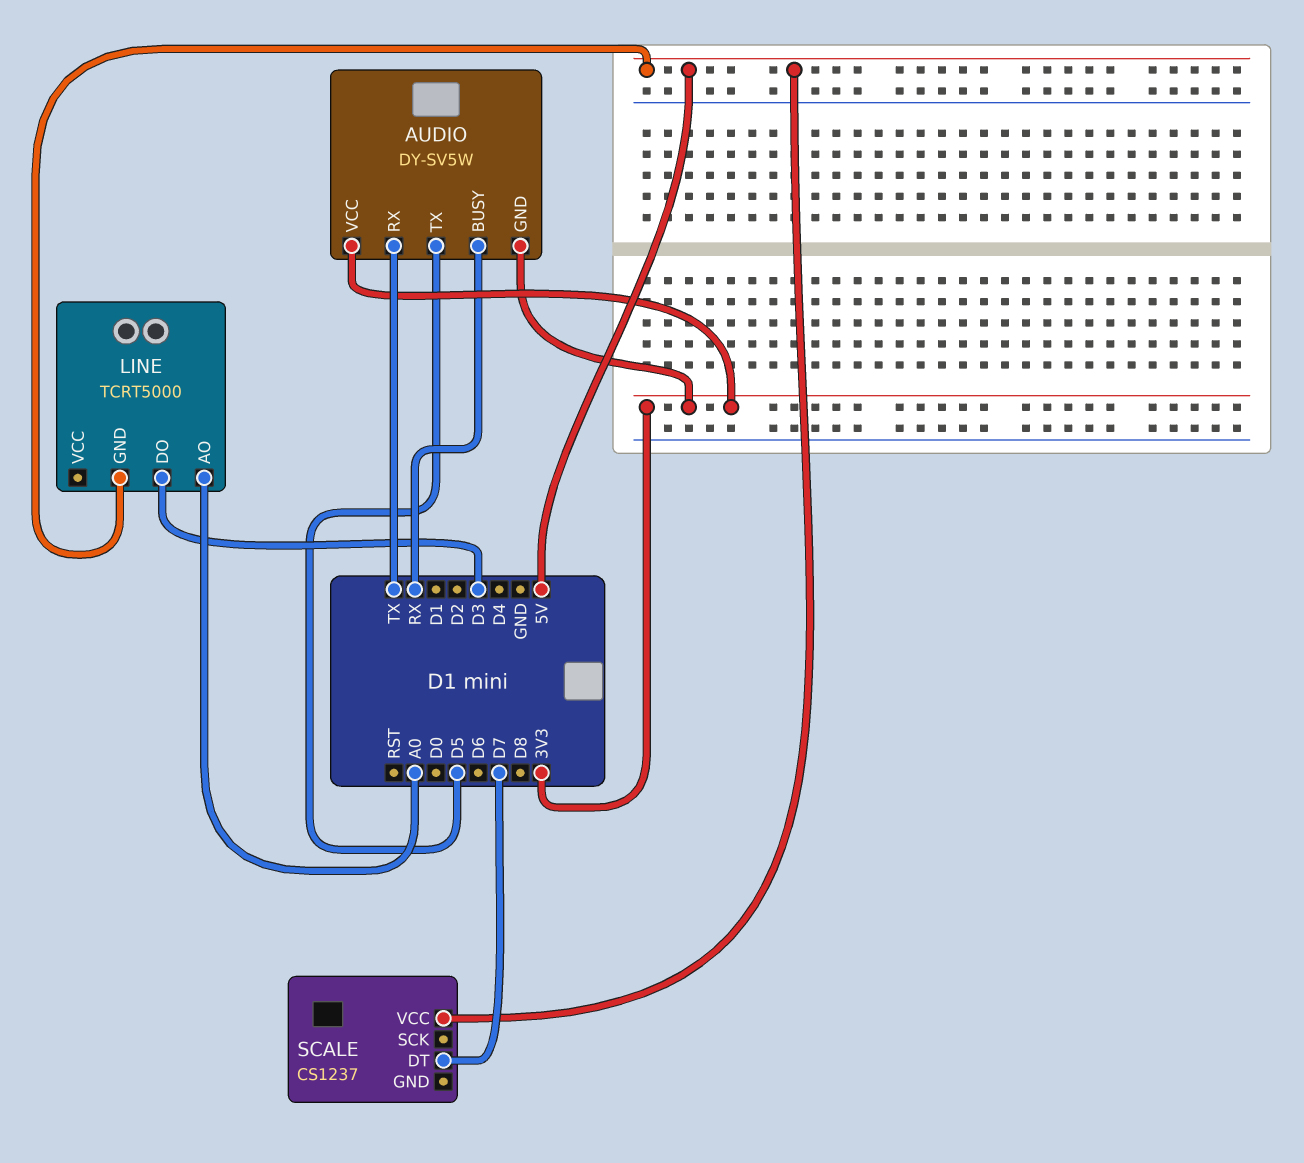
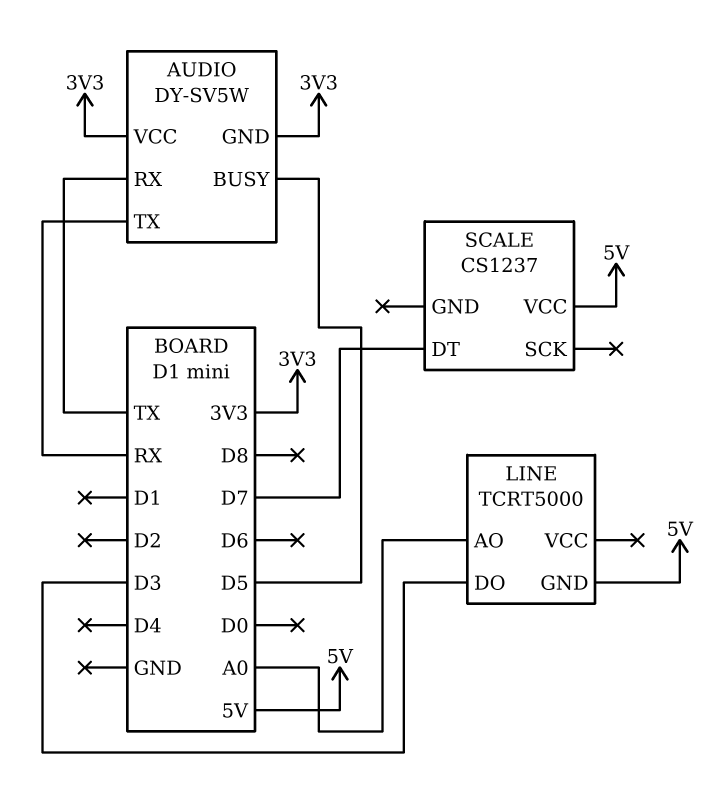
AUDIO pin BUSY: RX -> D5
AUDIO pin TX: D5 -> RX

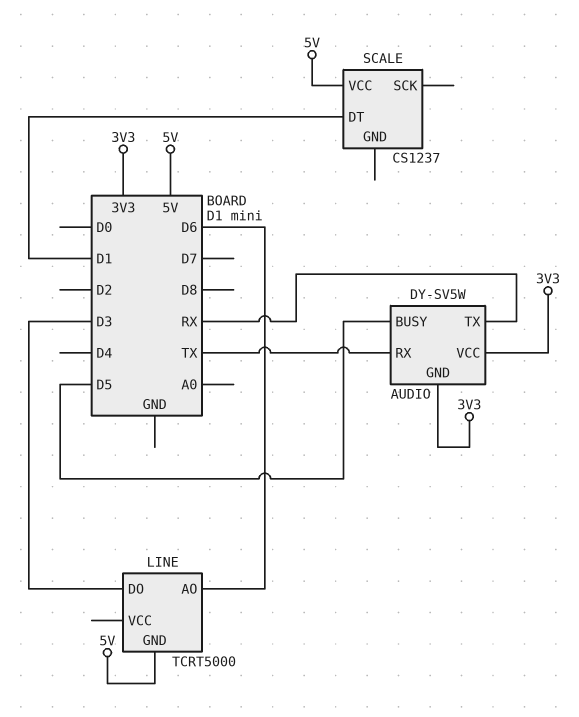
LINE pin AO: A0 -> D6
SCALE pin DT: D7 -> D1

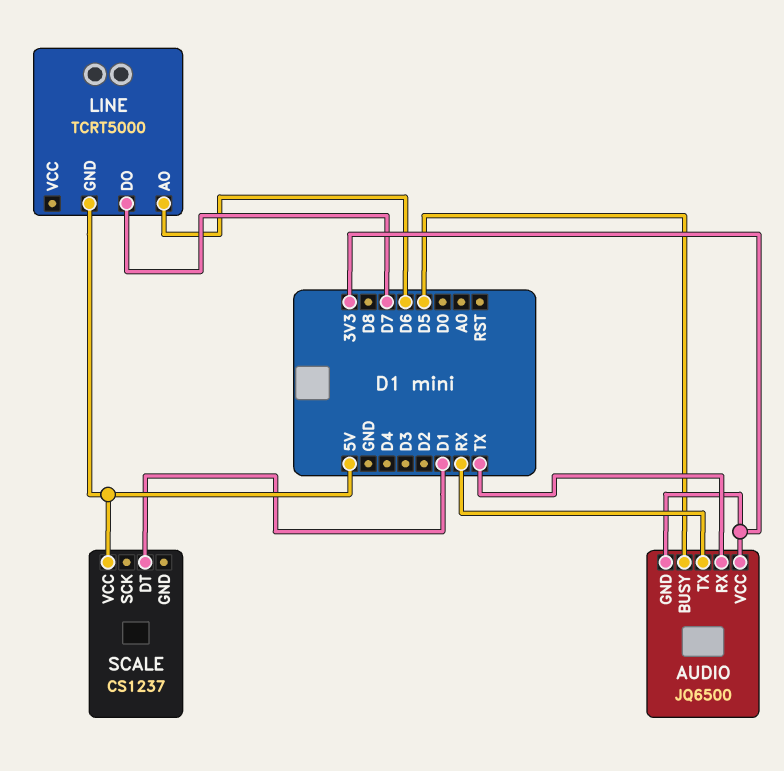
AUDIO: DY-SV5W -> JQ6500
LINE pin DO: D3 -> D7

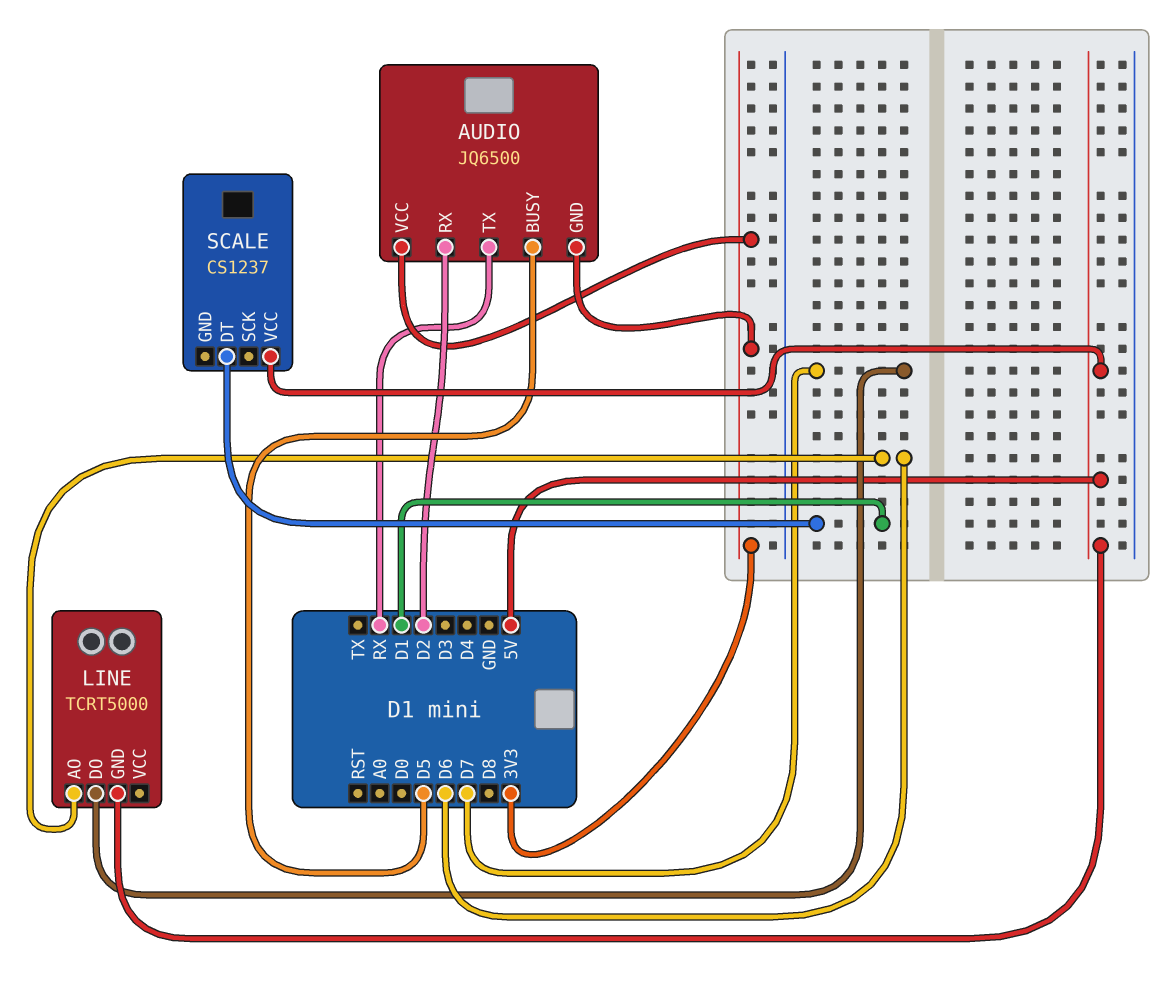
AUDIO pin RX: TX -> D2

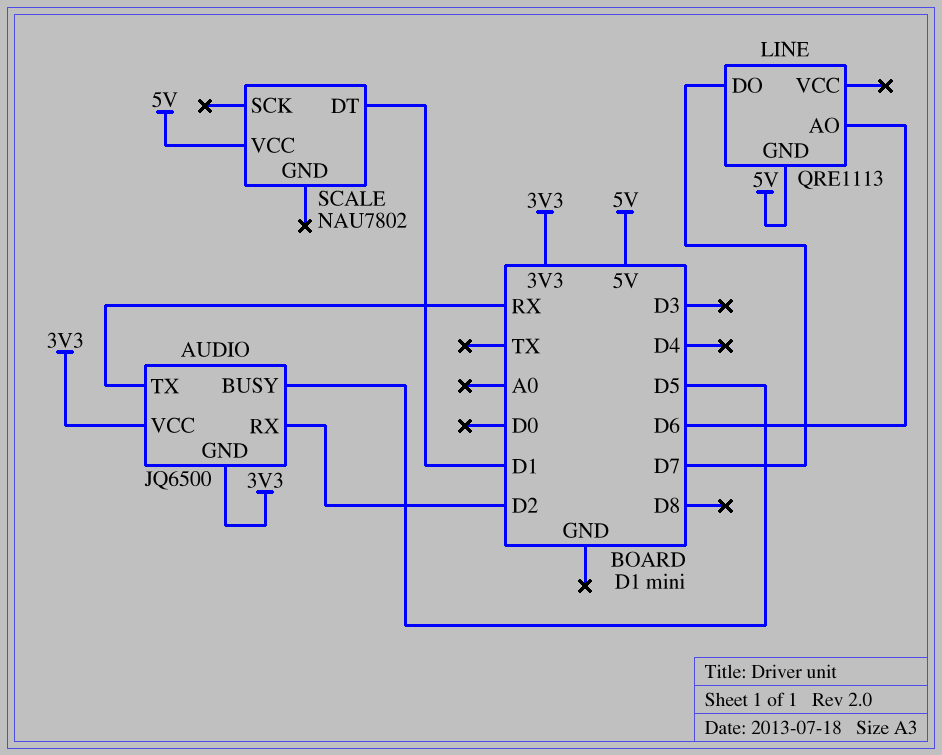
LINE: TCRT5000 -> QRE1113
SCALE: CS1237 -> NAU7802

